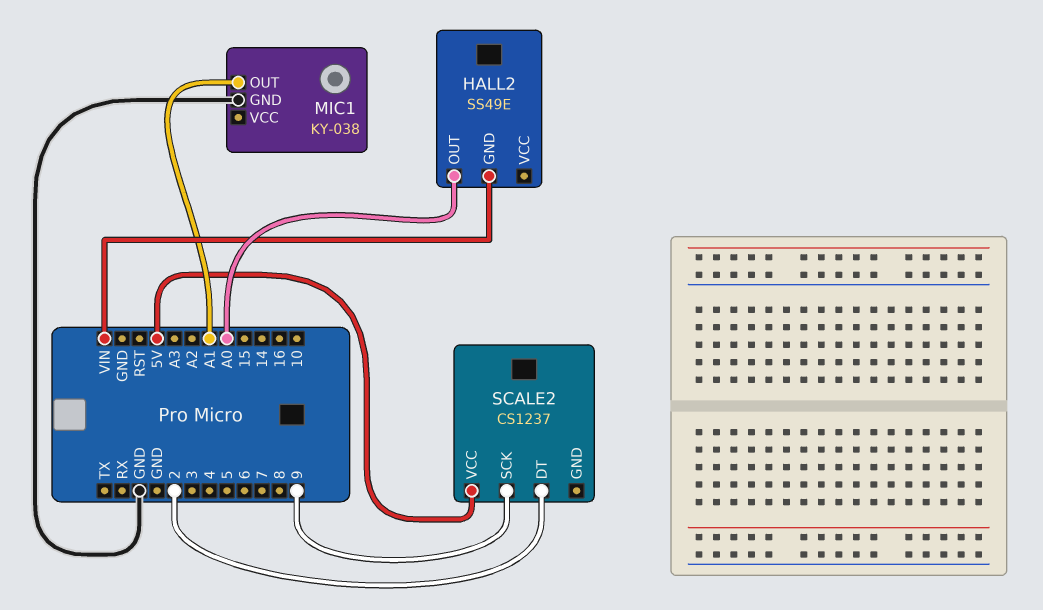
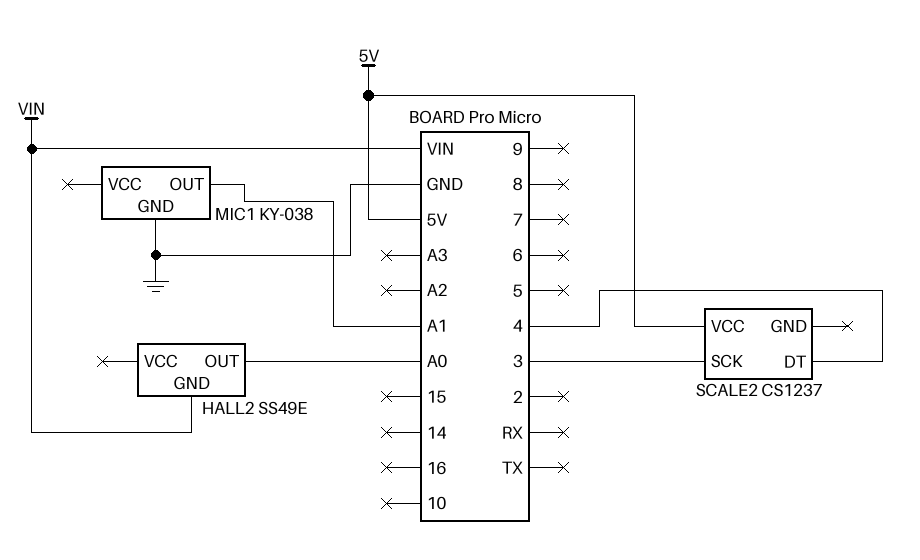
SCALE2 pin DT: 2 -> 4
SCALE2 pin SCK: 9 -> 3

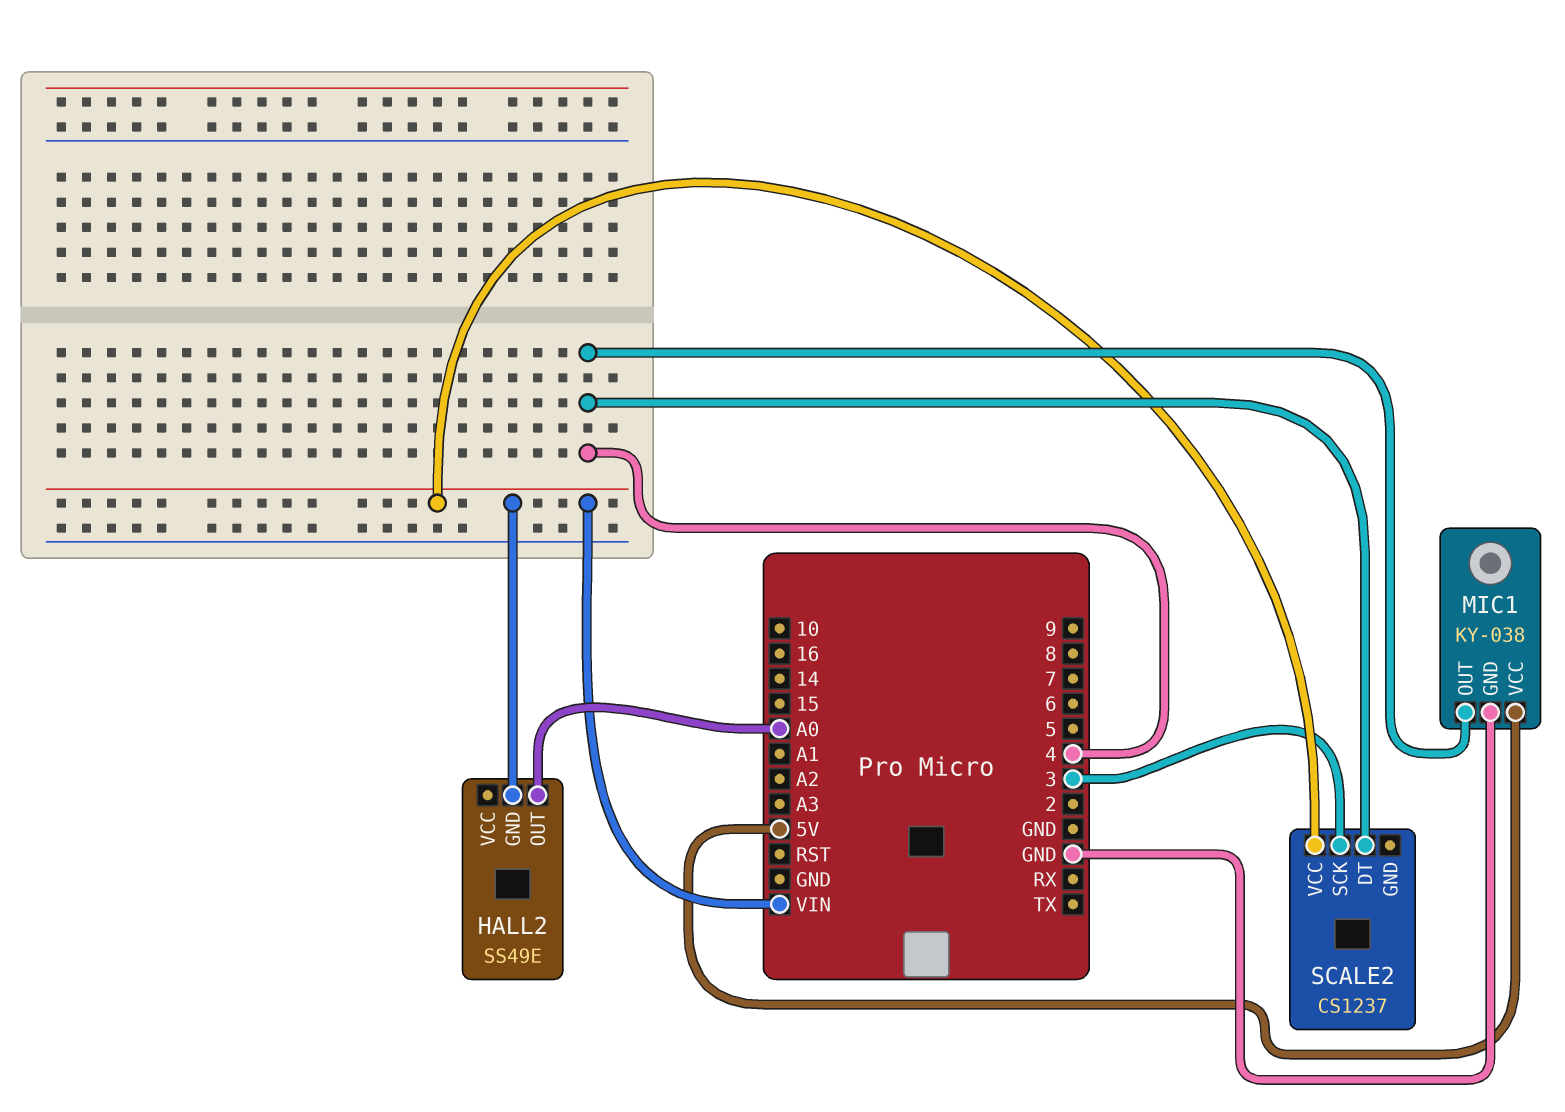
MIC1 pin OUT: A1 -> 4
MIC1 pin VCC: none -> 5V
SCALE2 pin VCC: 5V -> VIN

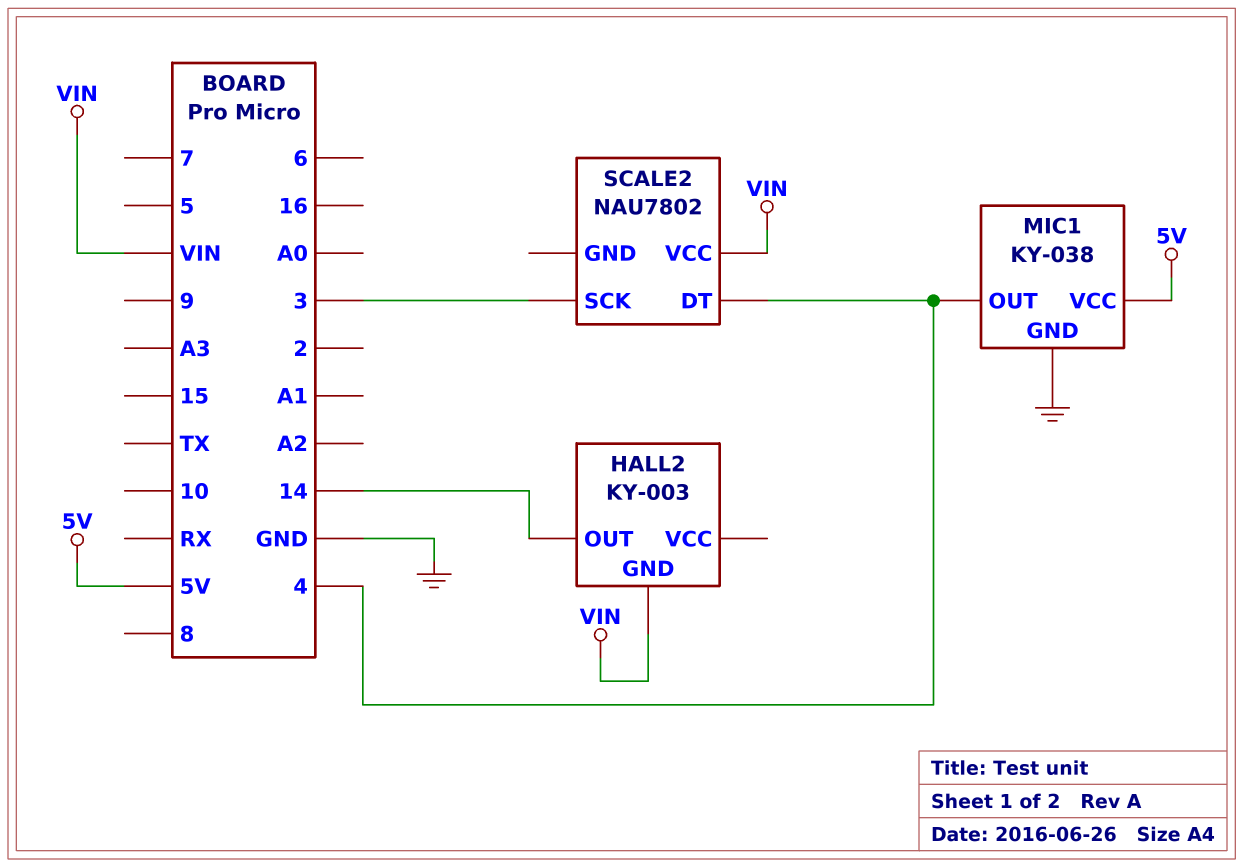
HALL2: SS49E -> KY-003
HALL2 pin OUT: A0 -> 14
SCALE2: CS1237 -> NAU7802

